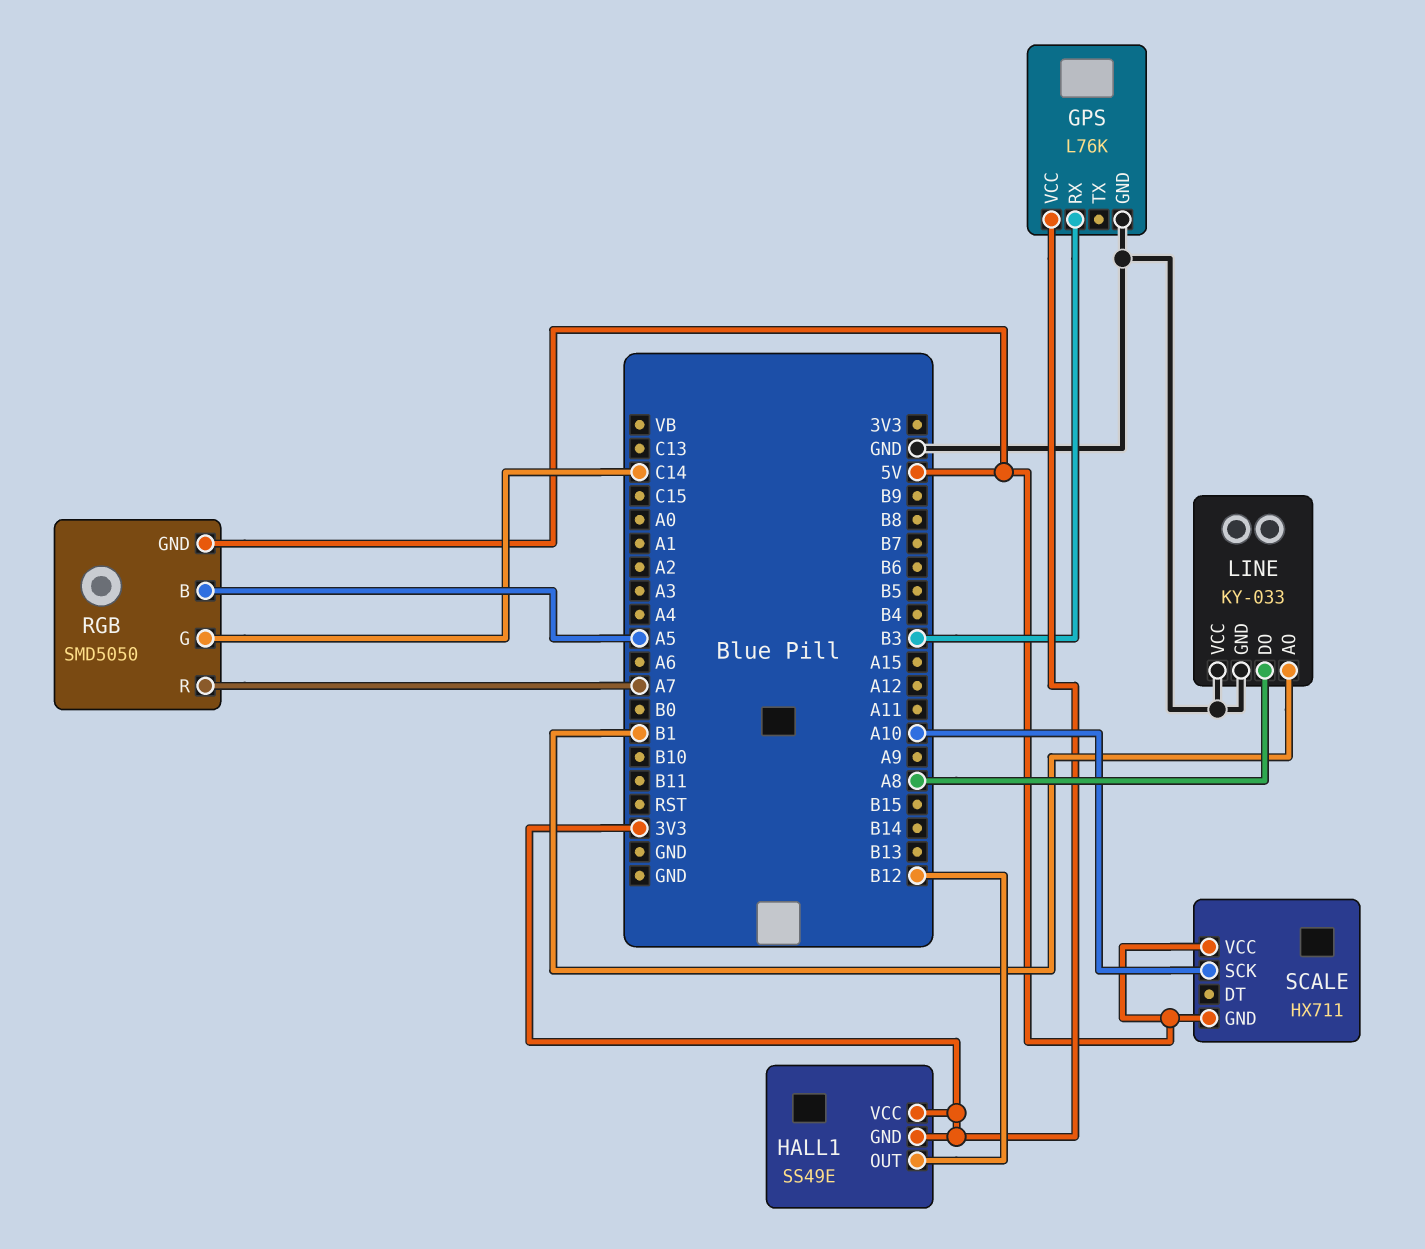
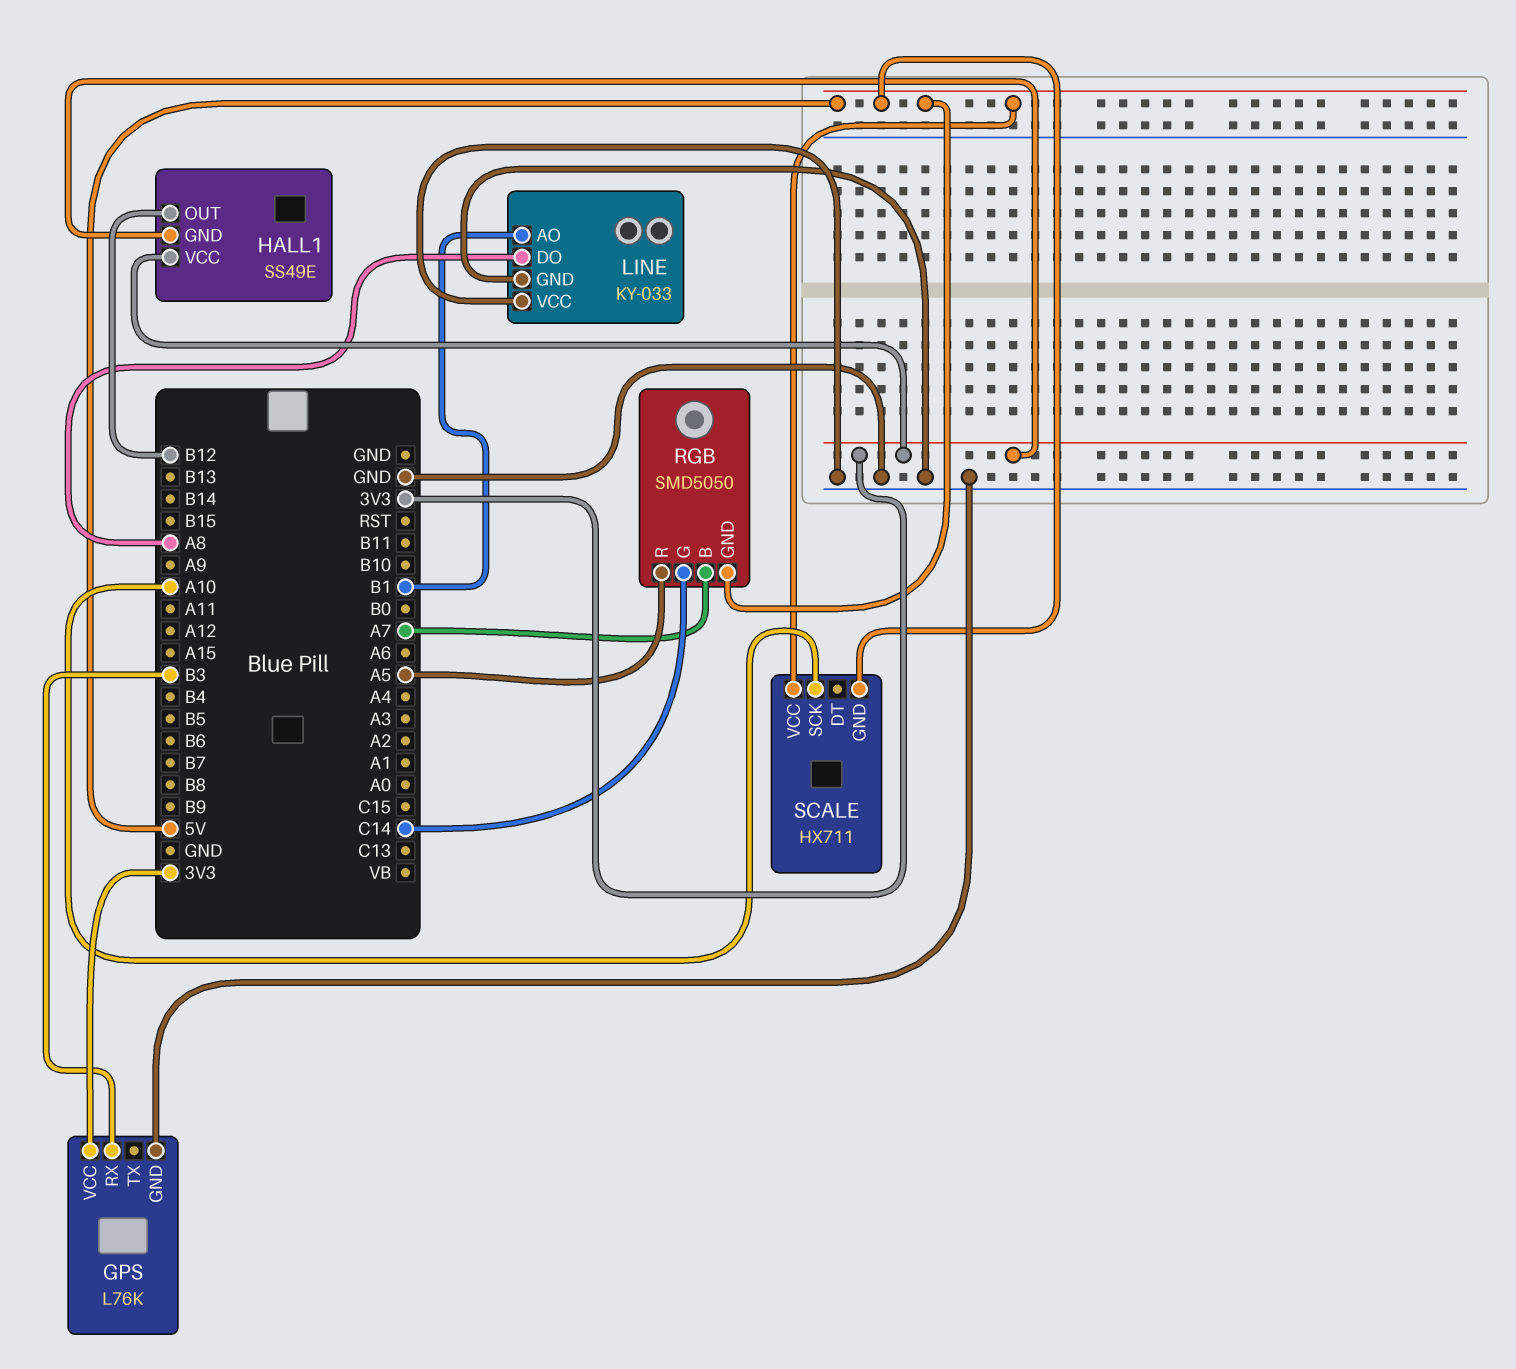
RGB pin B: A5 -> A7
RGB pin R: A7 -> A5

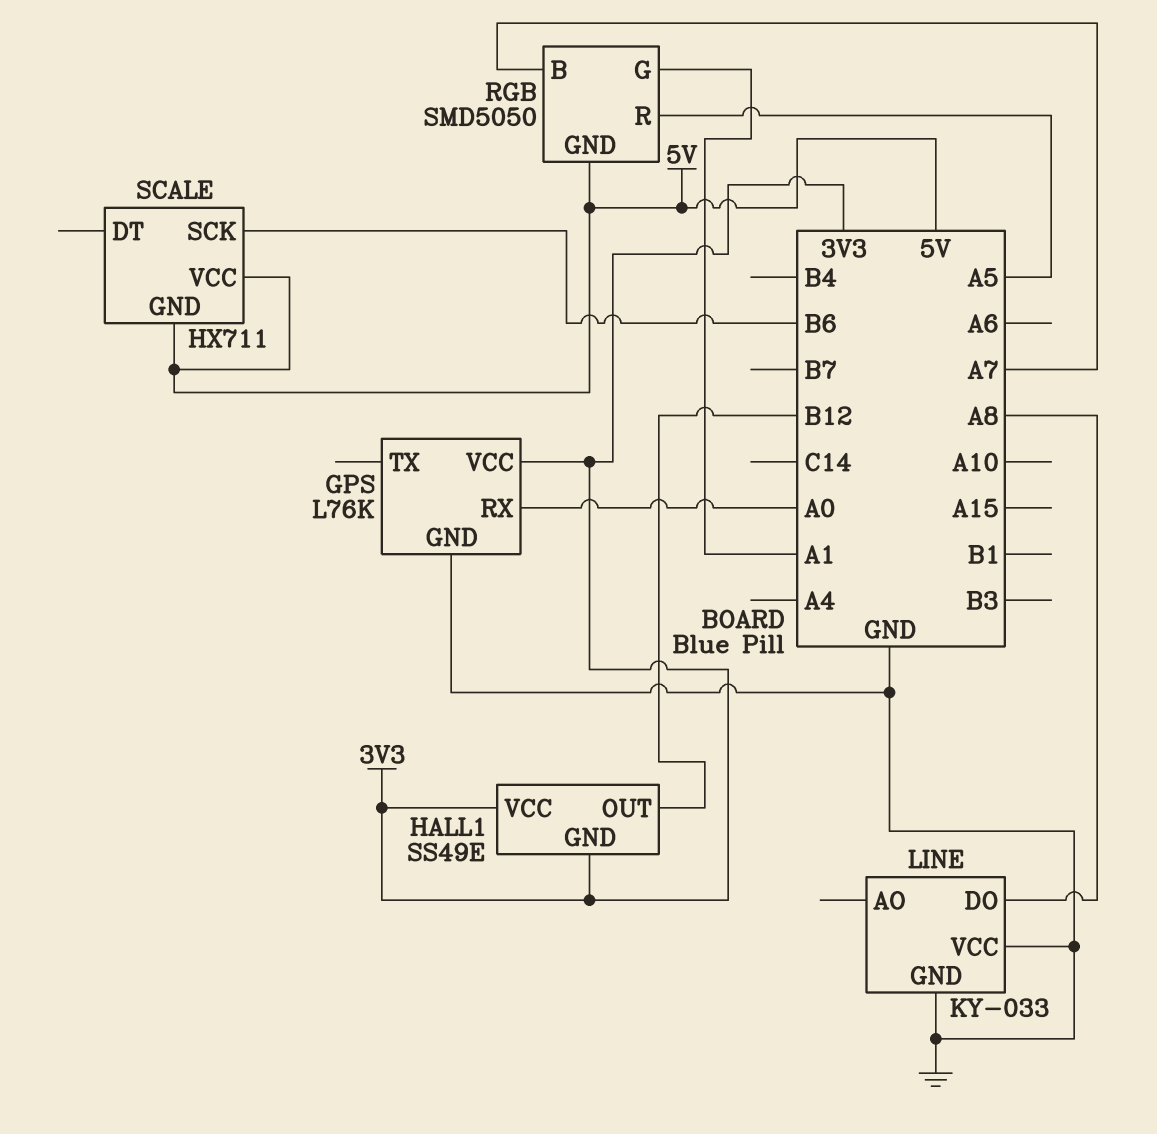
GPS pin RX: B3 -> A0
LINE pin AO: B1 -> none
RGB pin G: C14 -> A1
SCALE pin SCK: A10 -> B6

